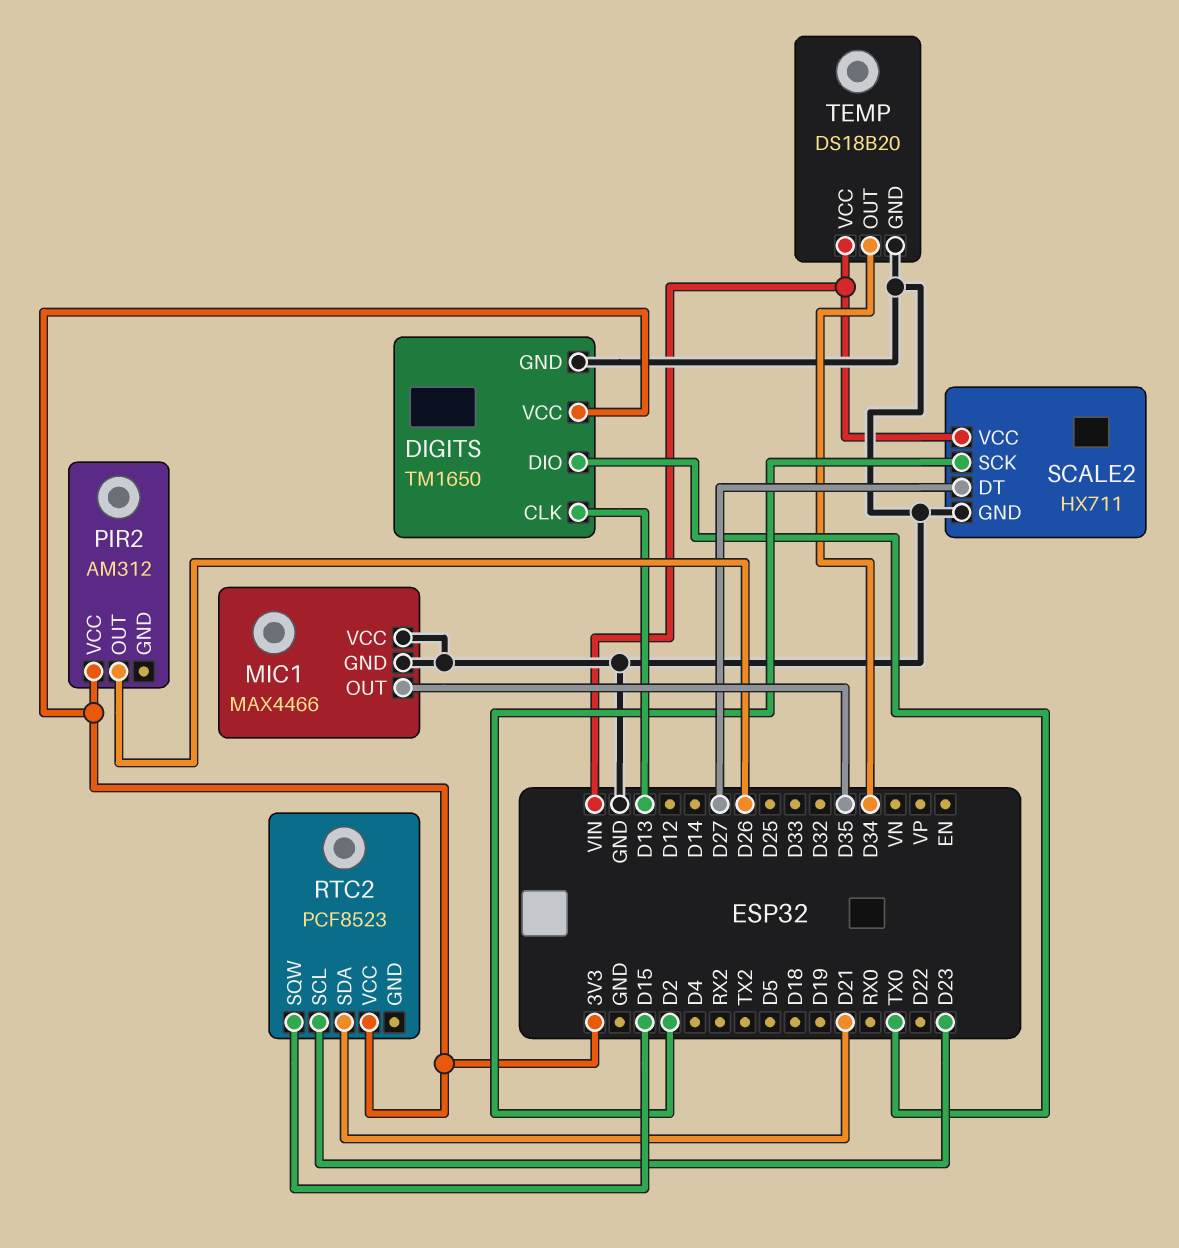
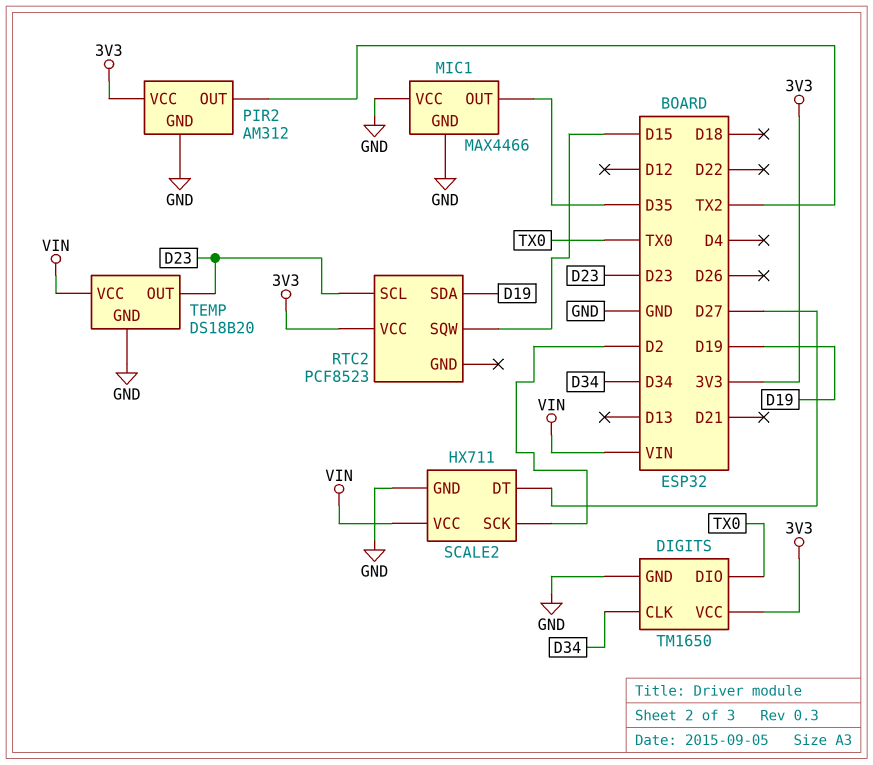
DIGITS pin CLK: D13 -> D34
PIR2 pin GND: none -> GND
PIR2 pin OUT: D26 -> TX2
RTC2 pin SDA: D21 -> D19
TEMP pin OUT: D34 -> D23

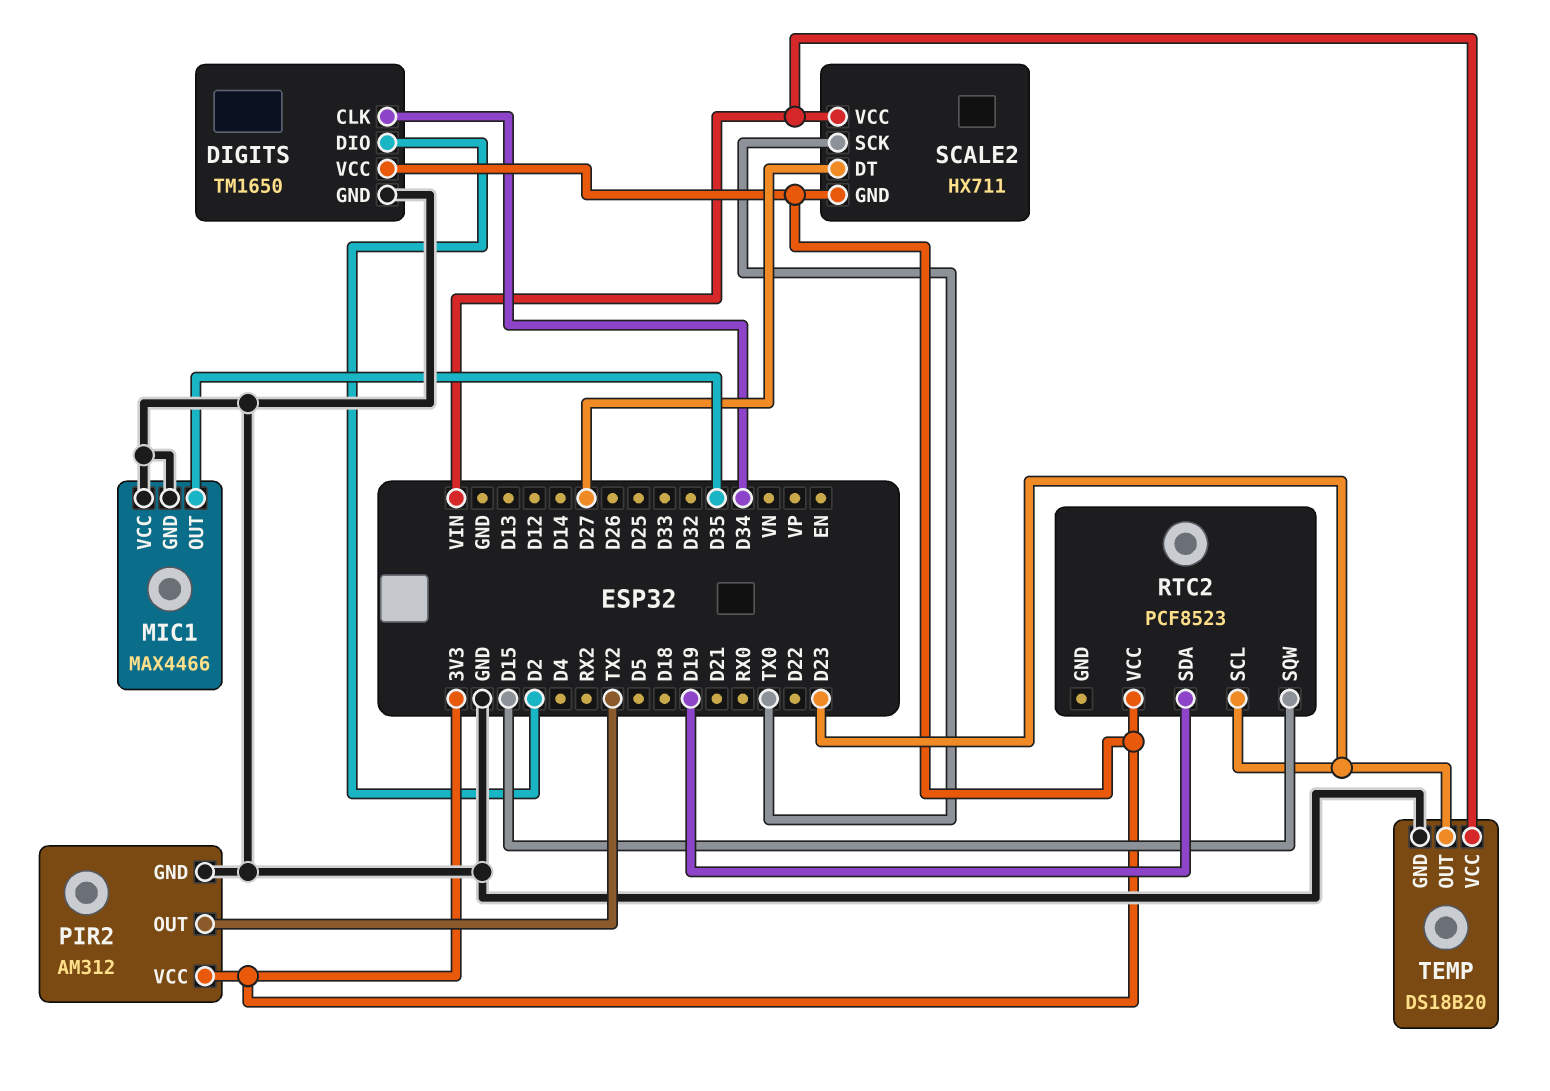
DIGITS pin DIO: TX0 -> D2
SCALE2 pin GND: GND -> 3V3
SCALE2 pin SCK: D2 -> TX0

